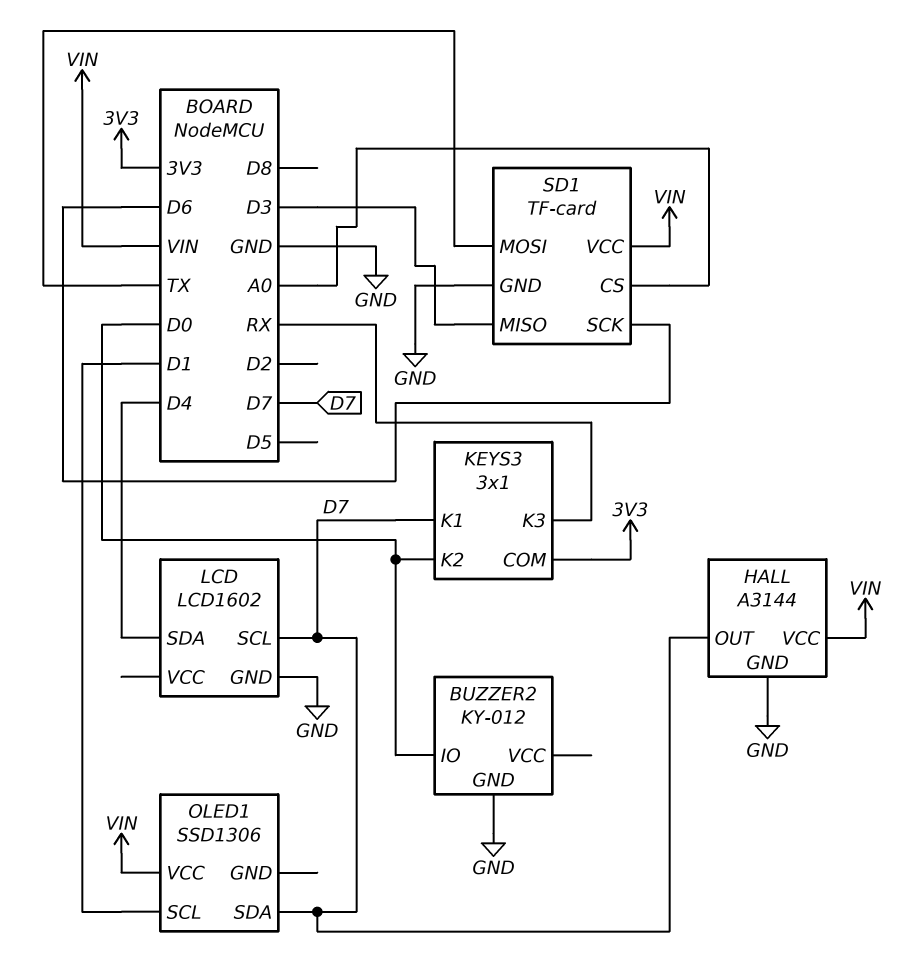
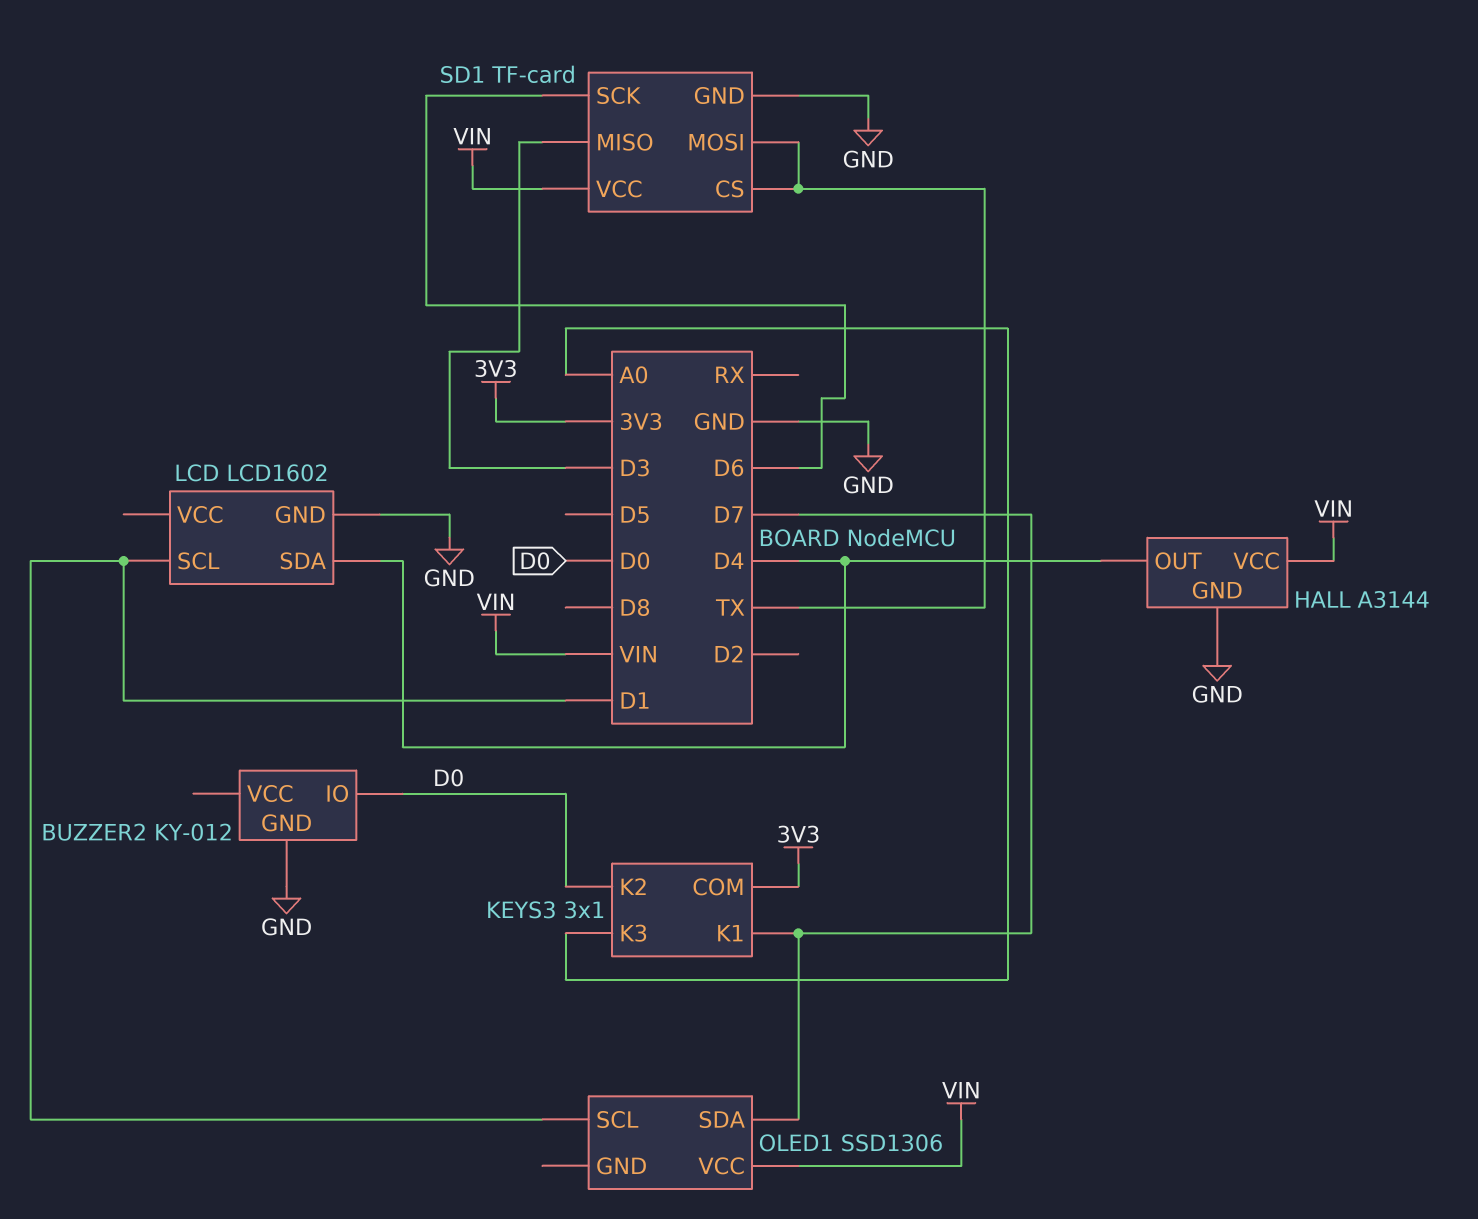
HALL pin OUT: D7 -> D4
KEYS3 pin K3: RX -> A0
LCD pin SCL: D7 -> D1
SD1 pin CS: A0 -> TX

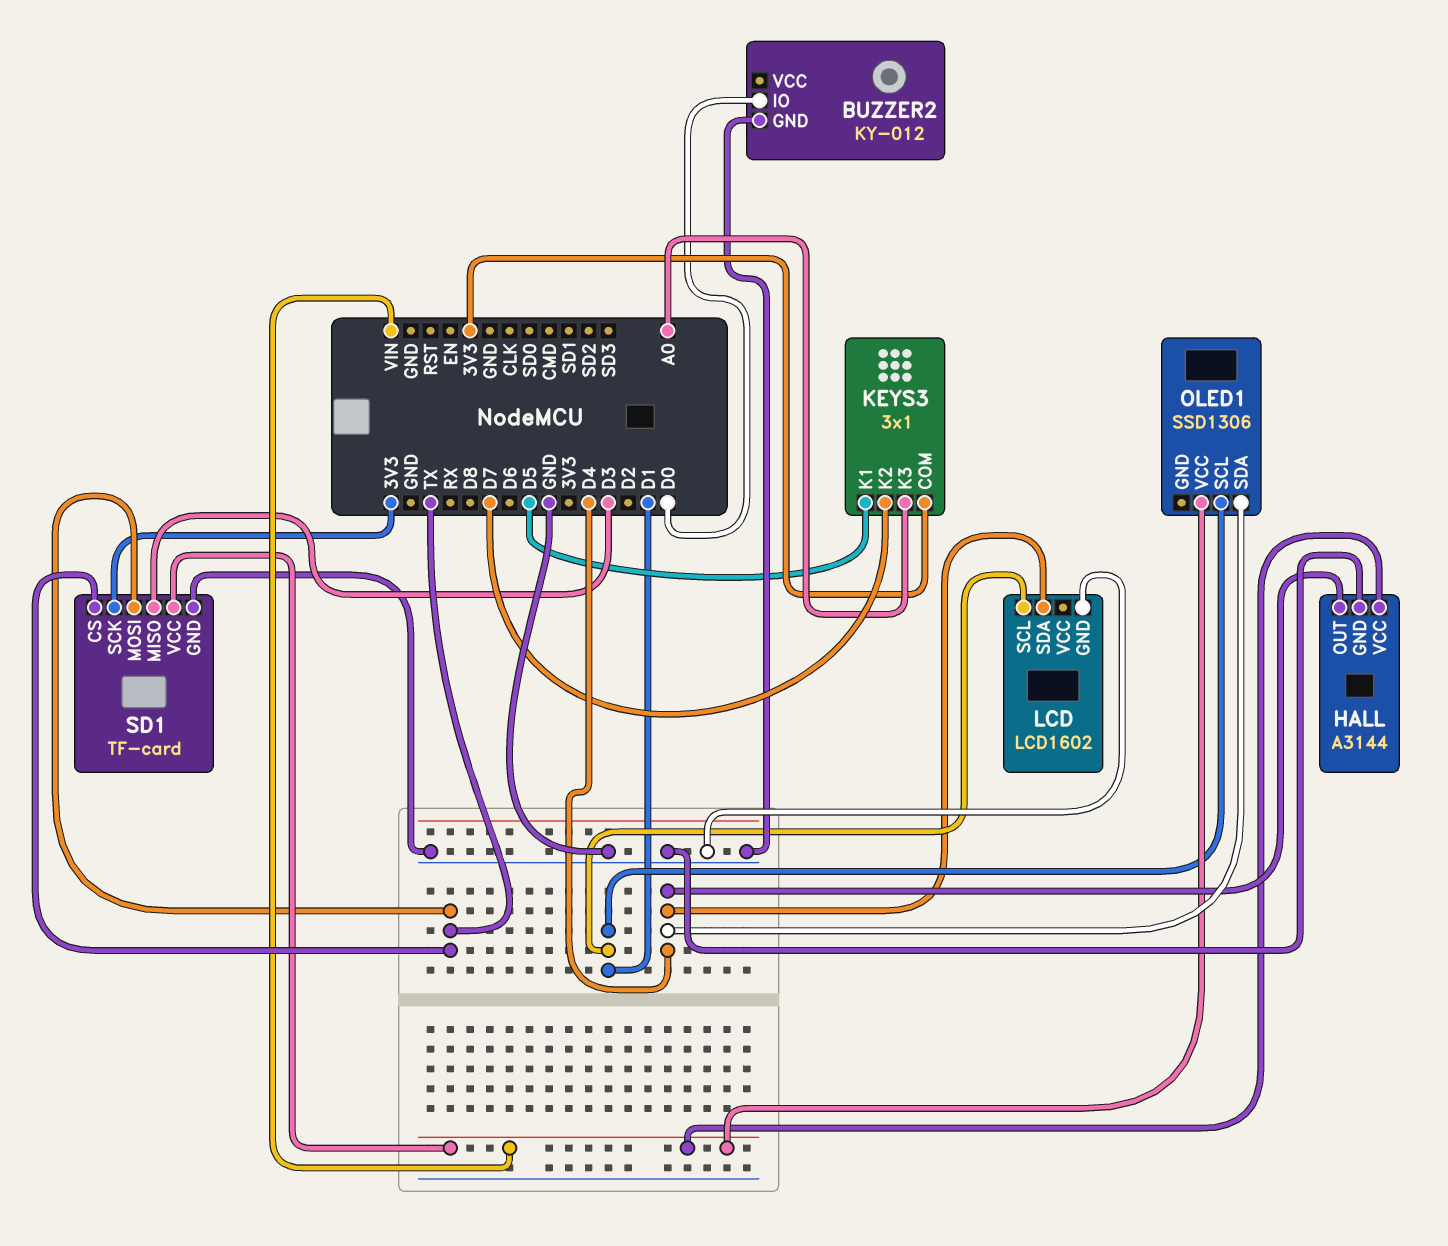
KEYS3 pin K1: D7 -> D5
KEYS3 pin K2: D0 -> D7
OLED1 pin SDA: D7 -> D4
SD1 pin SCK: D6 -> 3V3

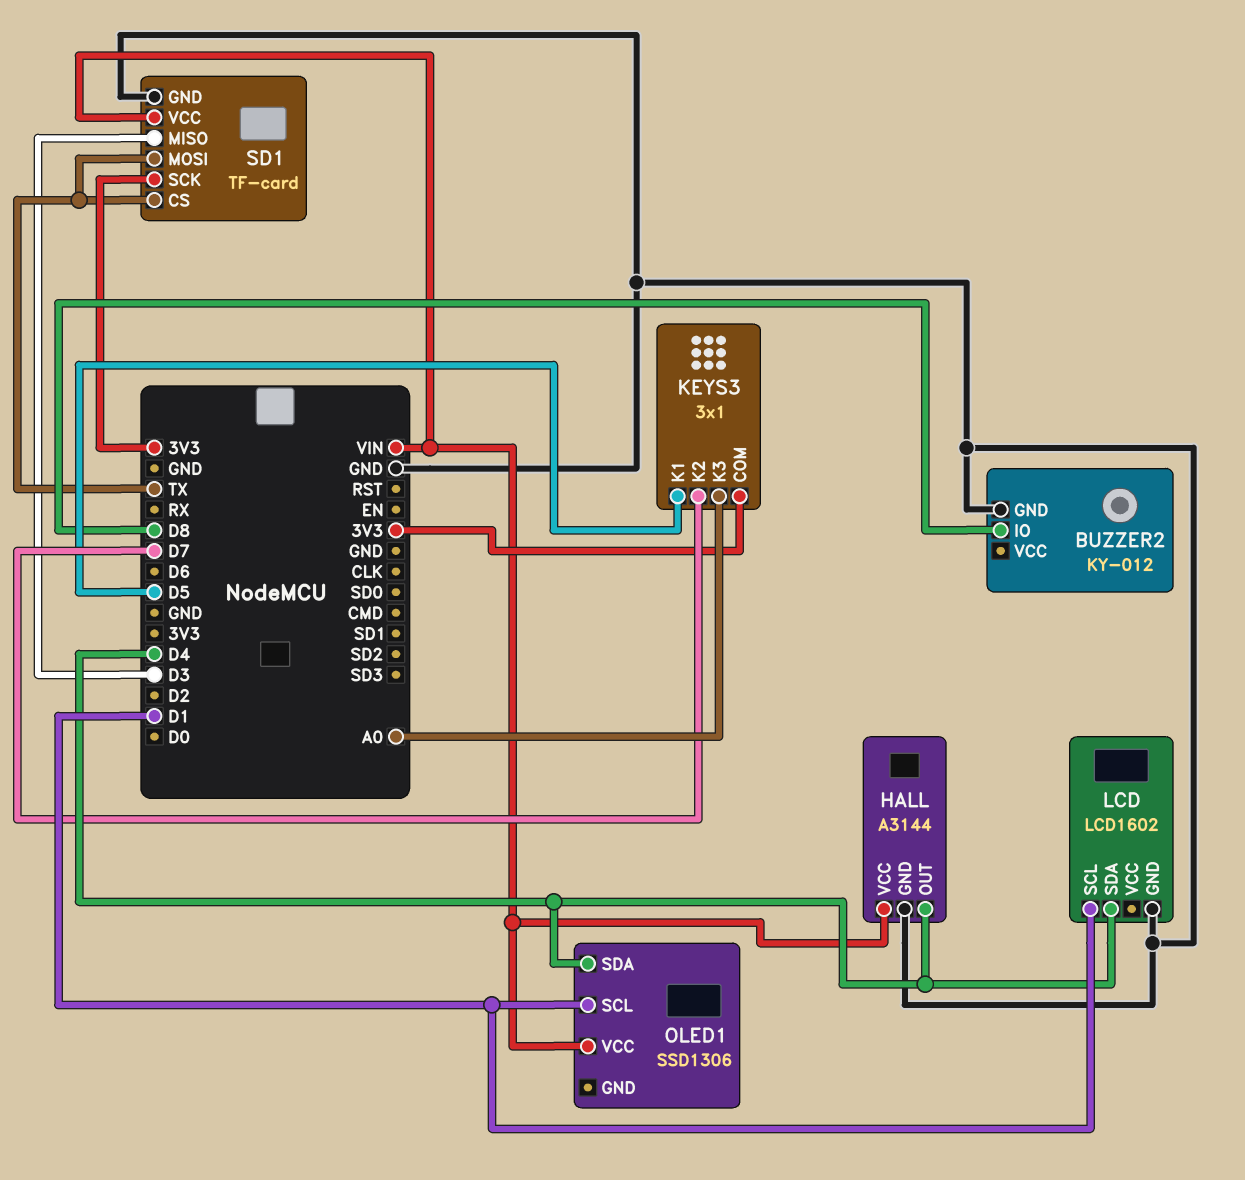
BUZZER2 pin IO: D0 -> D8

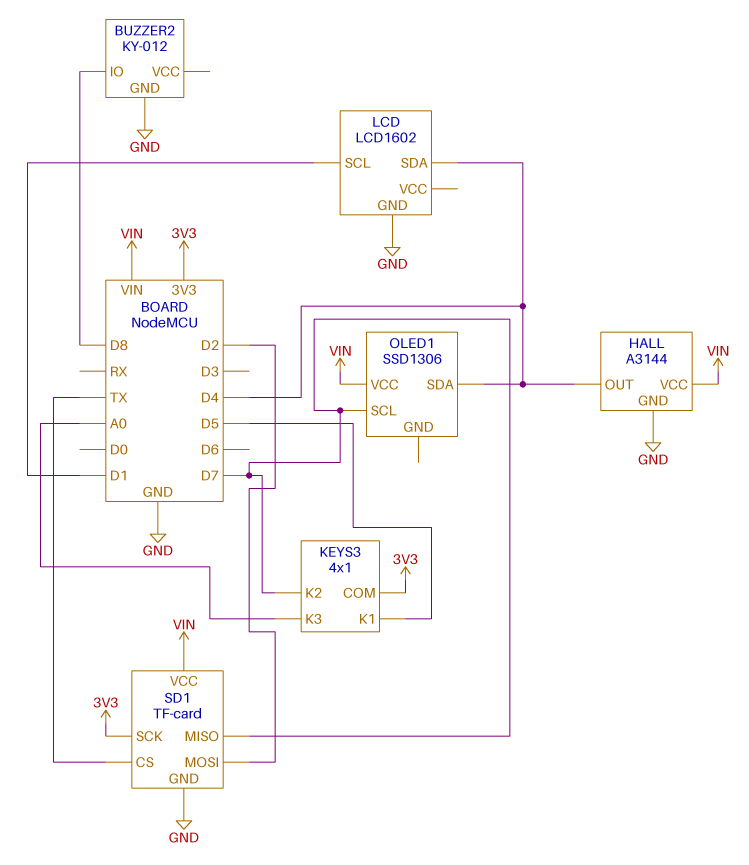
KEYS3: 3x1 -> 4x1
OLED1 pin SCL: D1 -> D7
SD1 pin MISO: D3 -> D7
SD1 pin MOSI: TX -> D2

